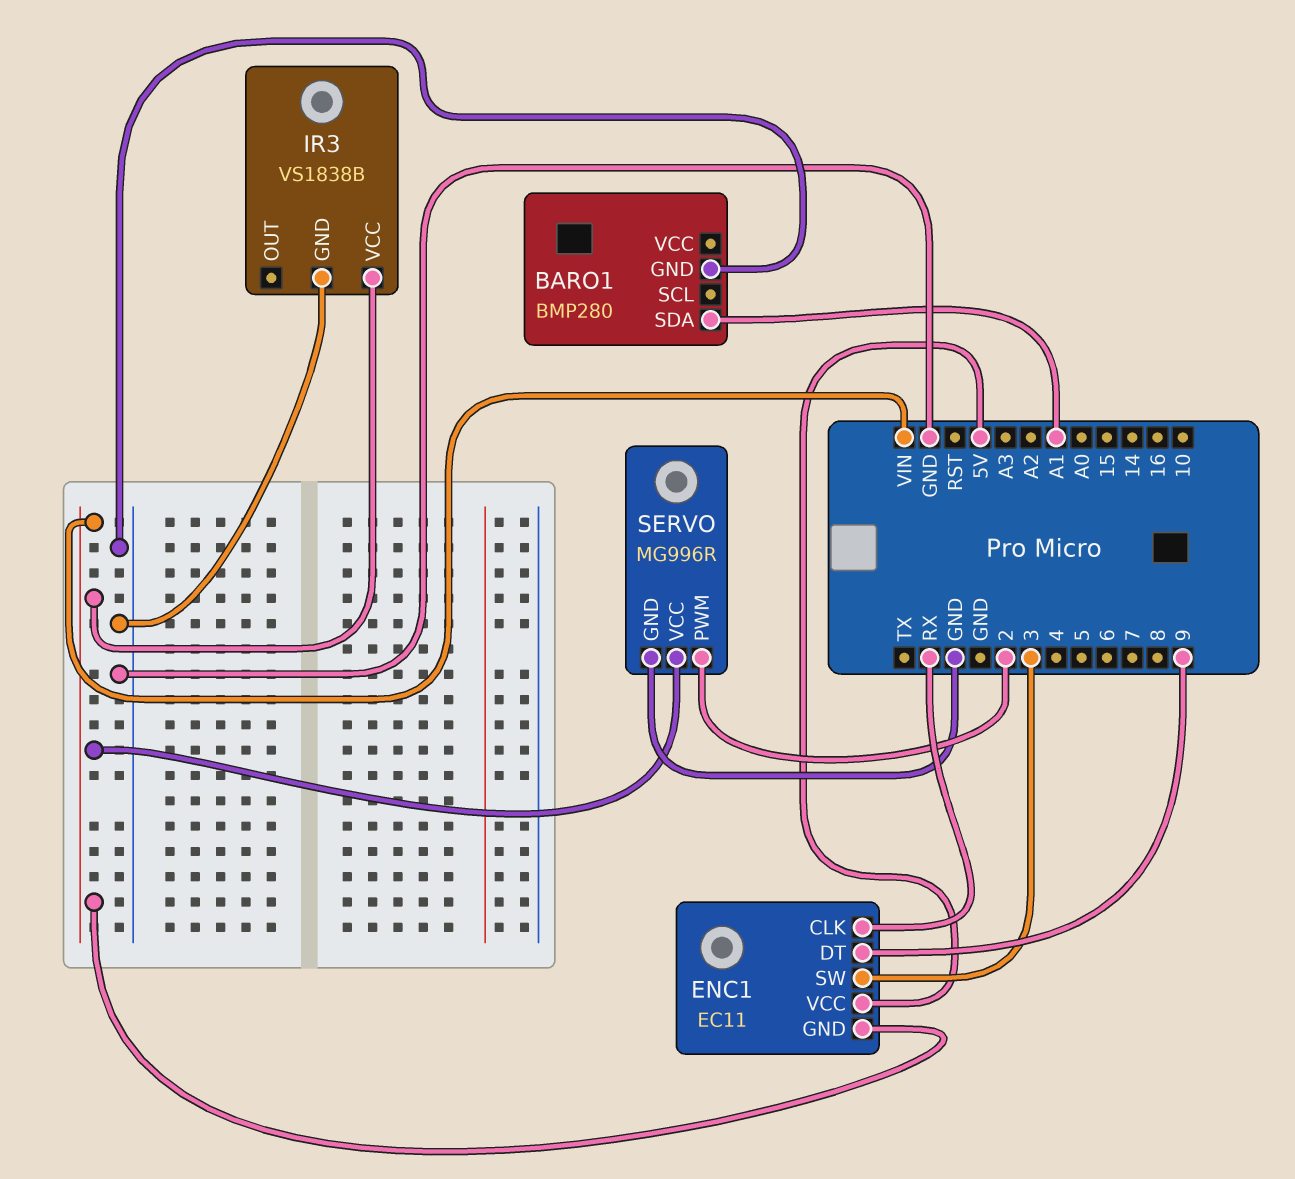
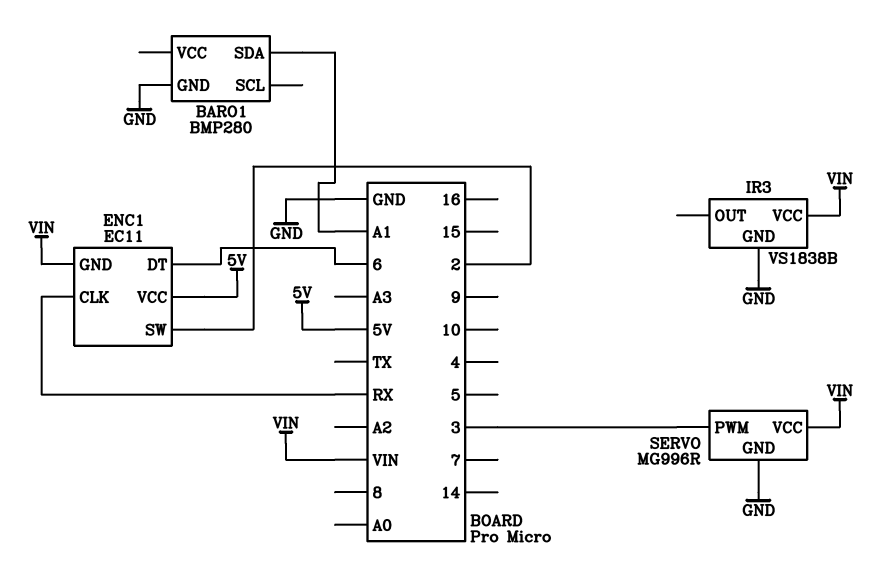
ENC1 pin DT: 9 -> 6
ENC1 pin SW: 3 -> 2
SERVO pin PWM: 2 -> 3

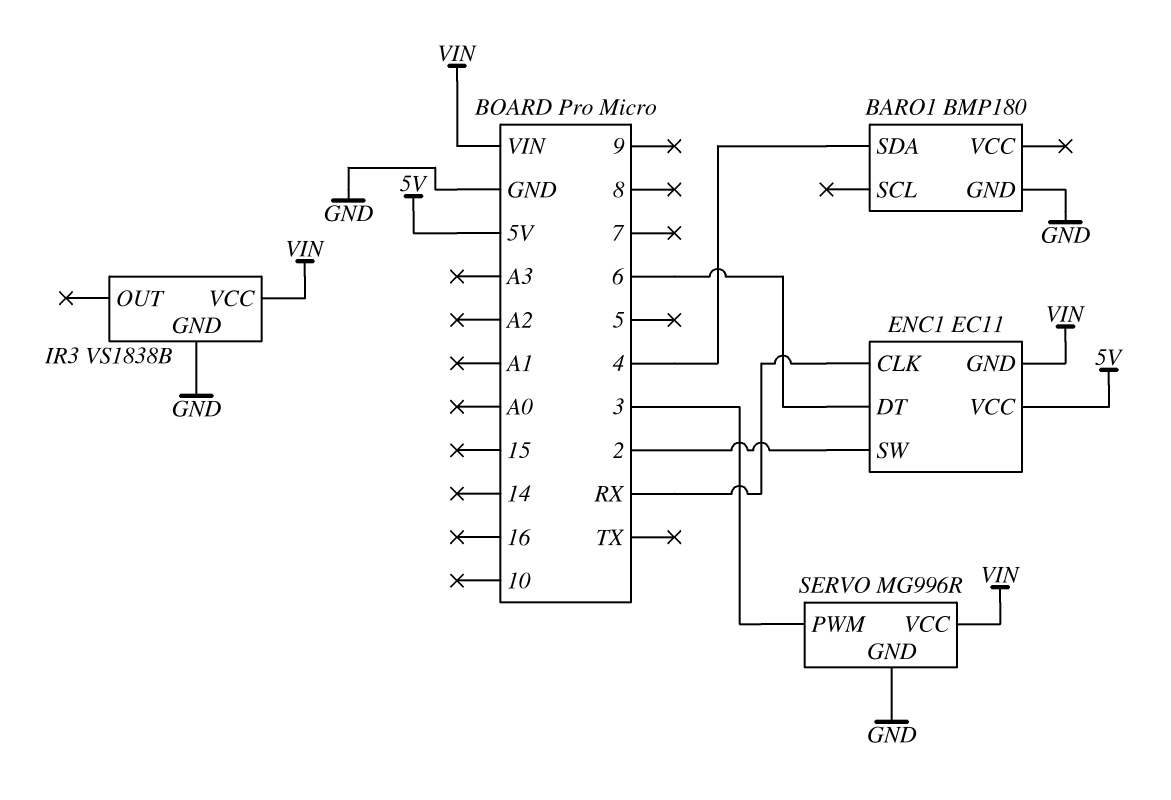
BARO1: BMP280 -> BMP180
BARO1 pin SDA: A1 -> 4

